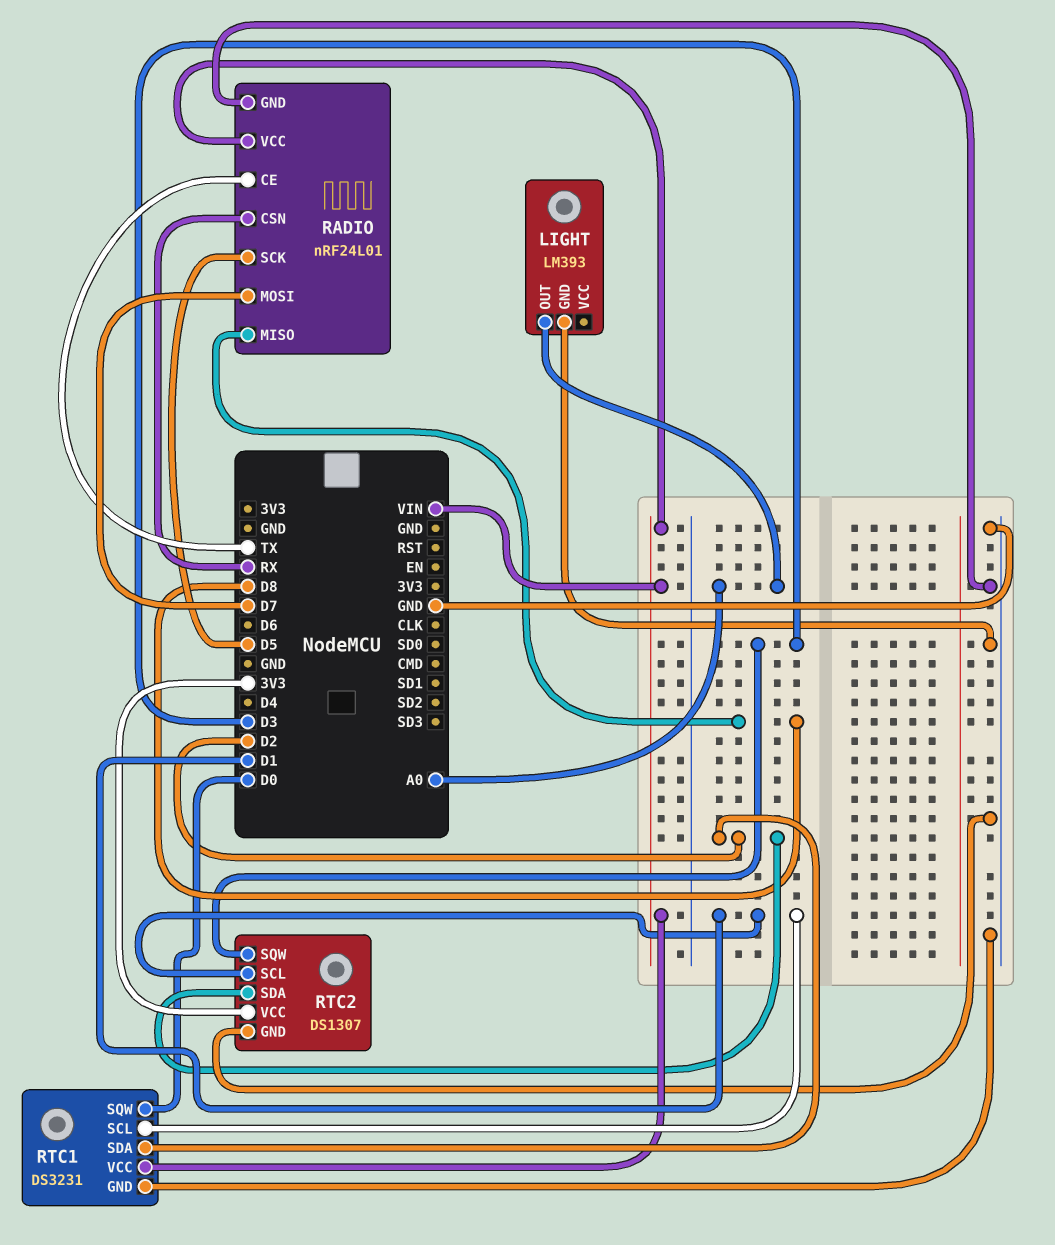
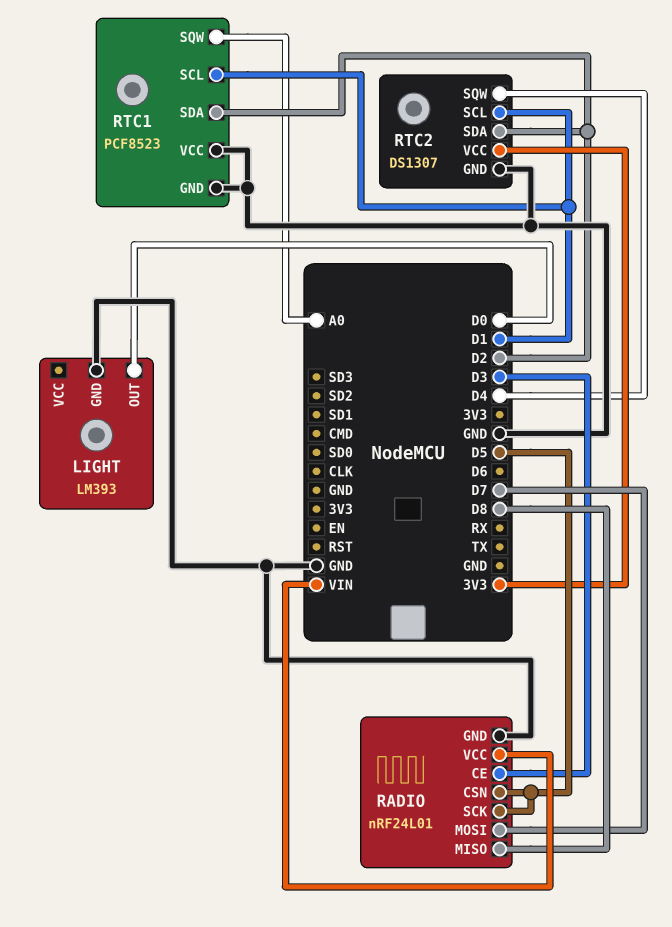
LIGHT pin OUT: A0 -> D0
RADIO pin CE: TX -> D3
RADIO pin CSN: RX -> D5
RTC1: DS3231 -> PCF8523
RTC1 pin SQW: D0 -> A0
RTC1 pin VCC: VIN -> GND
RTC2 pin SQW: D3 -> D4

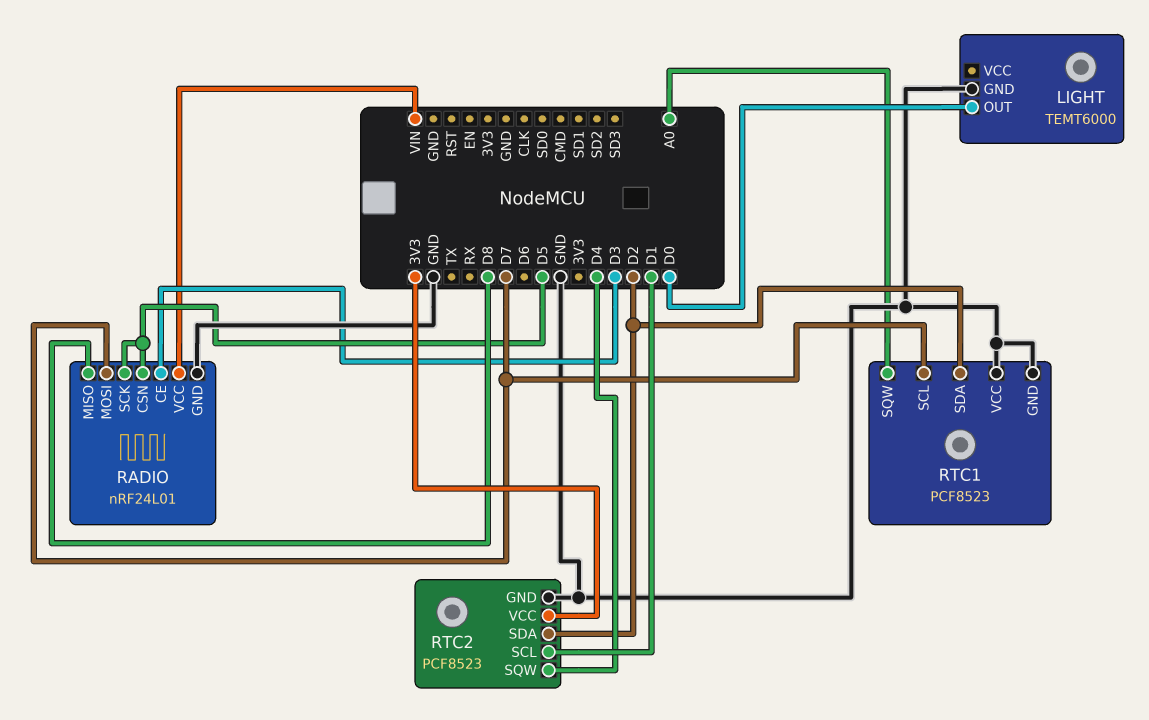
LIGHT: LM393 -> TEMT6000
RTC1 pin SCL: D1 -> D7
RTC2: DS1307 -> PCF8523

